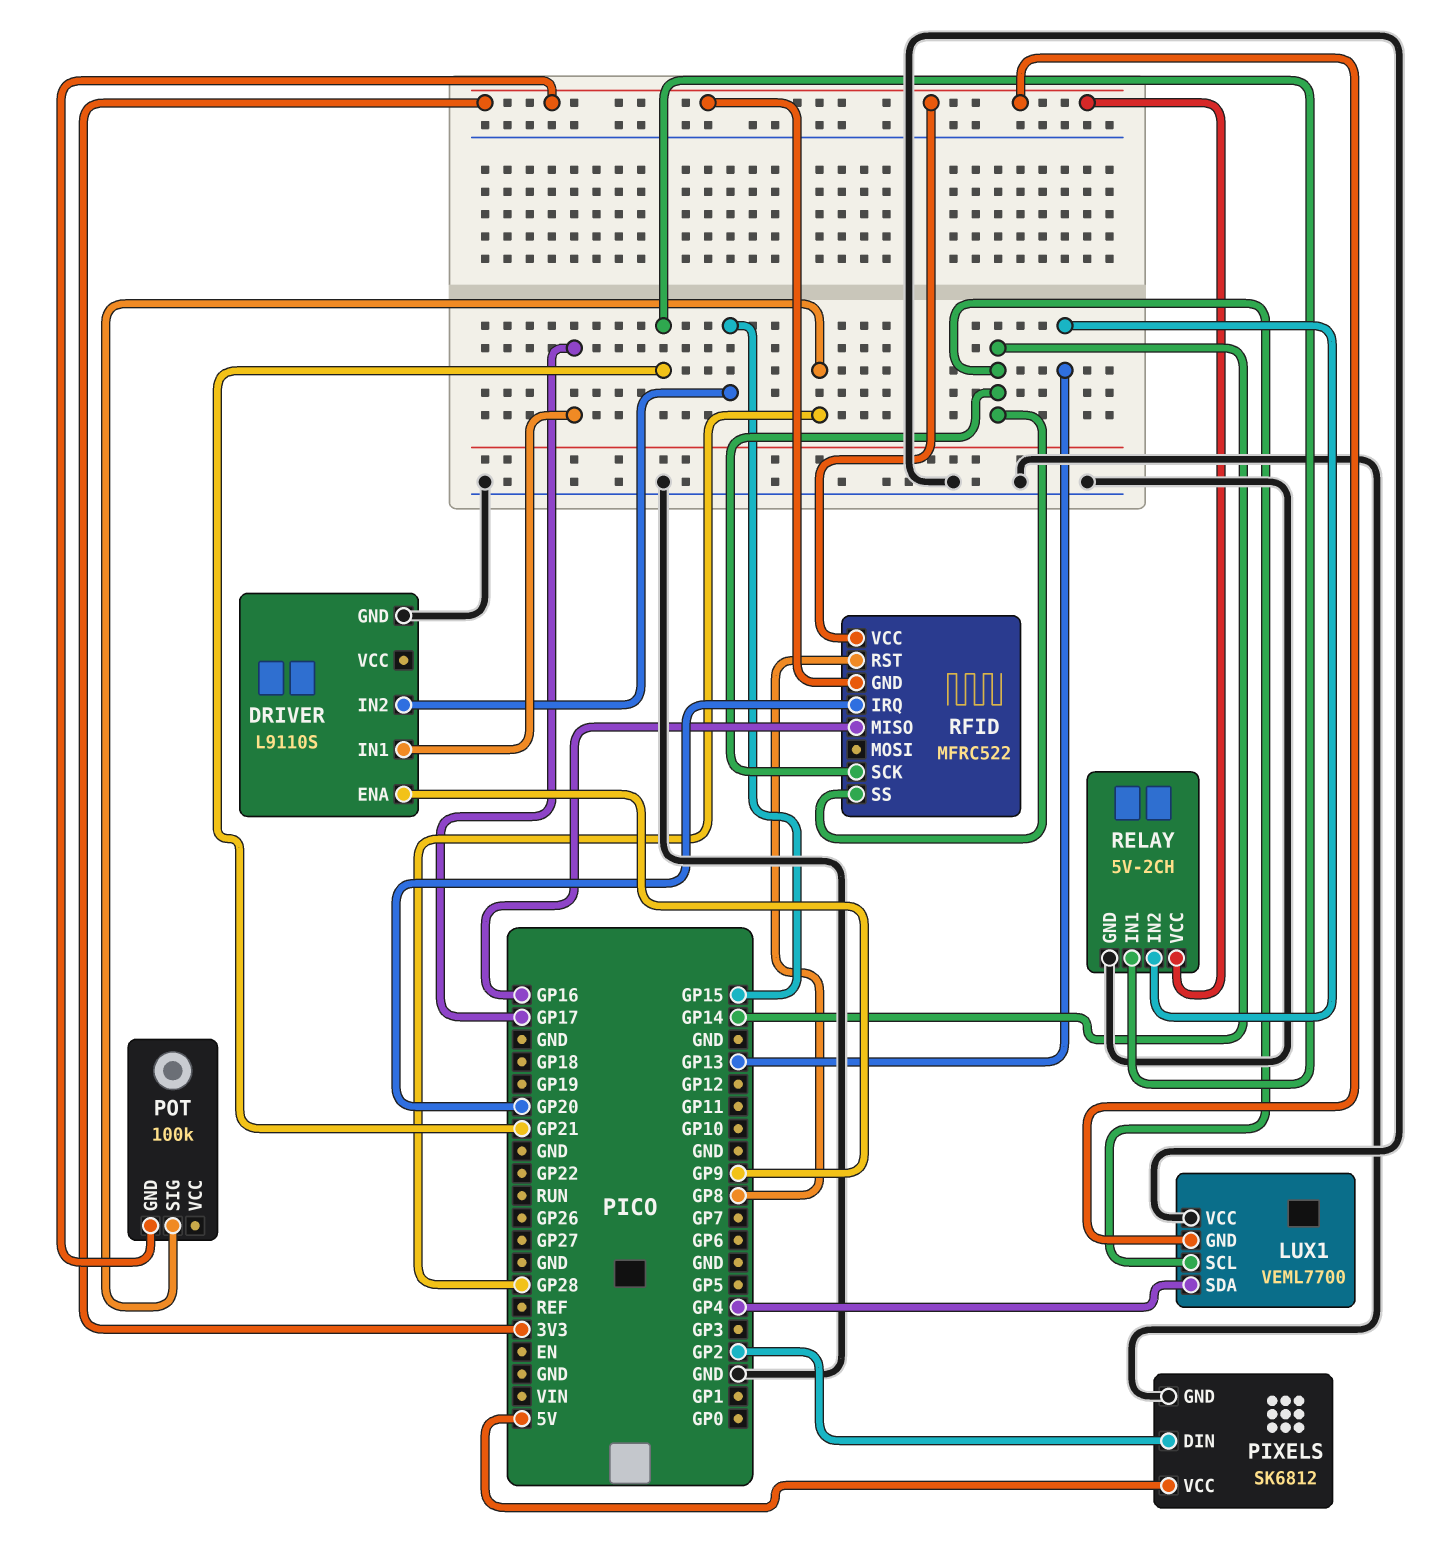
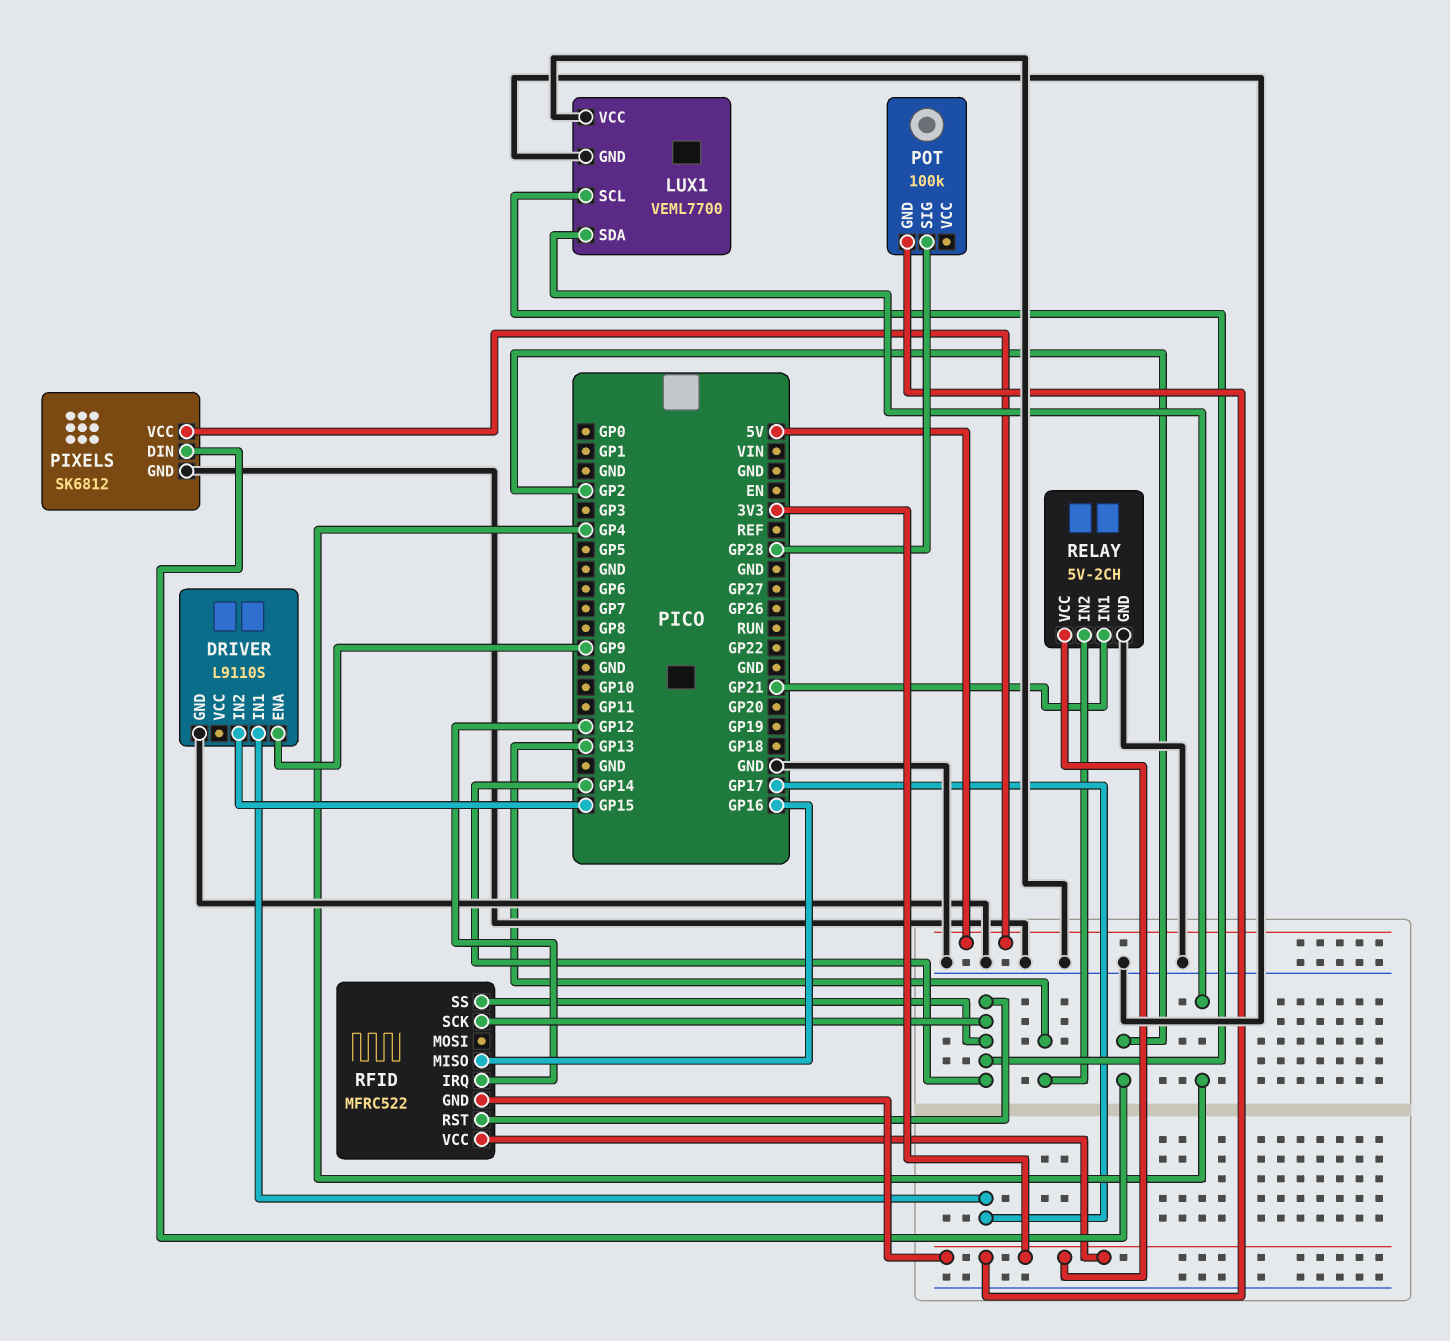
LUX1 pin GND: 3V3 -> GND
RFID pin IRQ: GP20 -> GP12
RFID pin RST: GP8 -> GP14

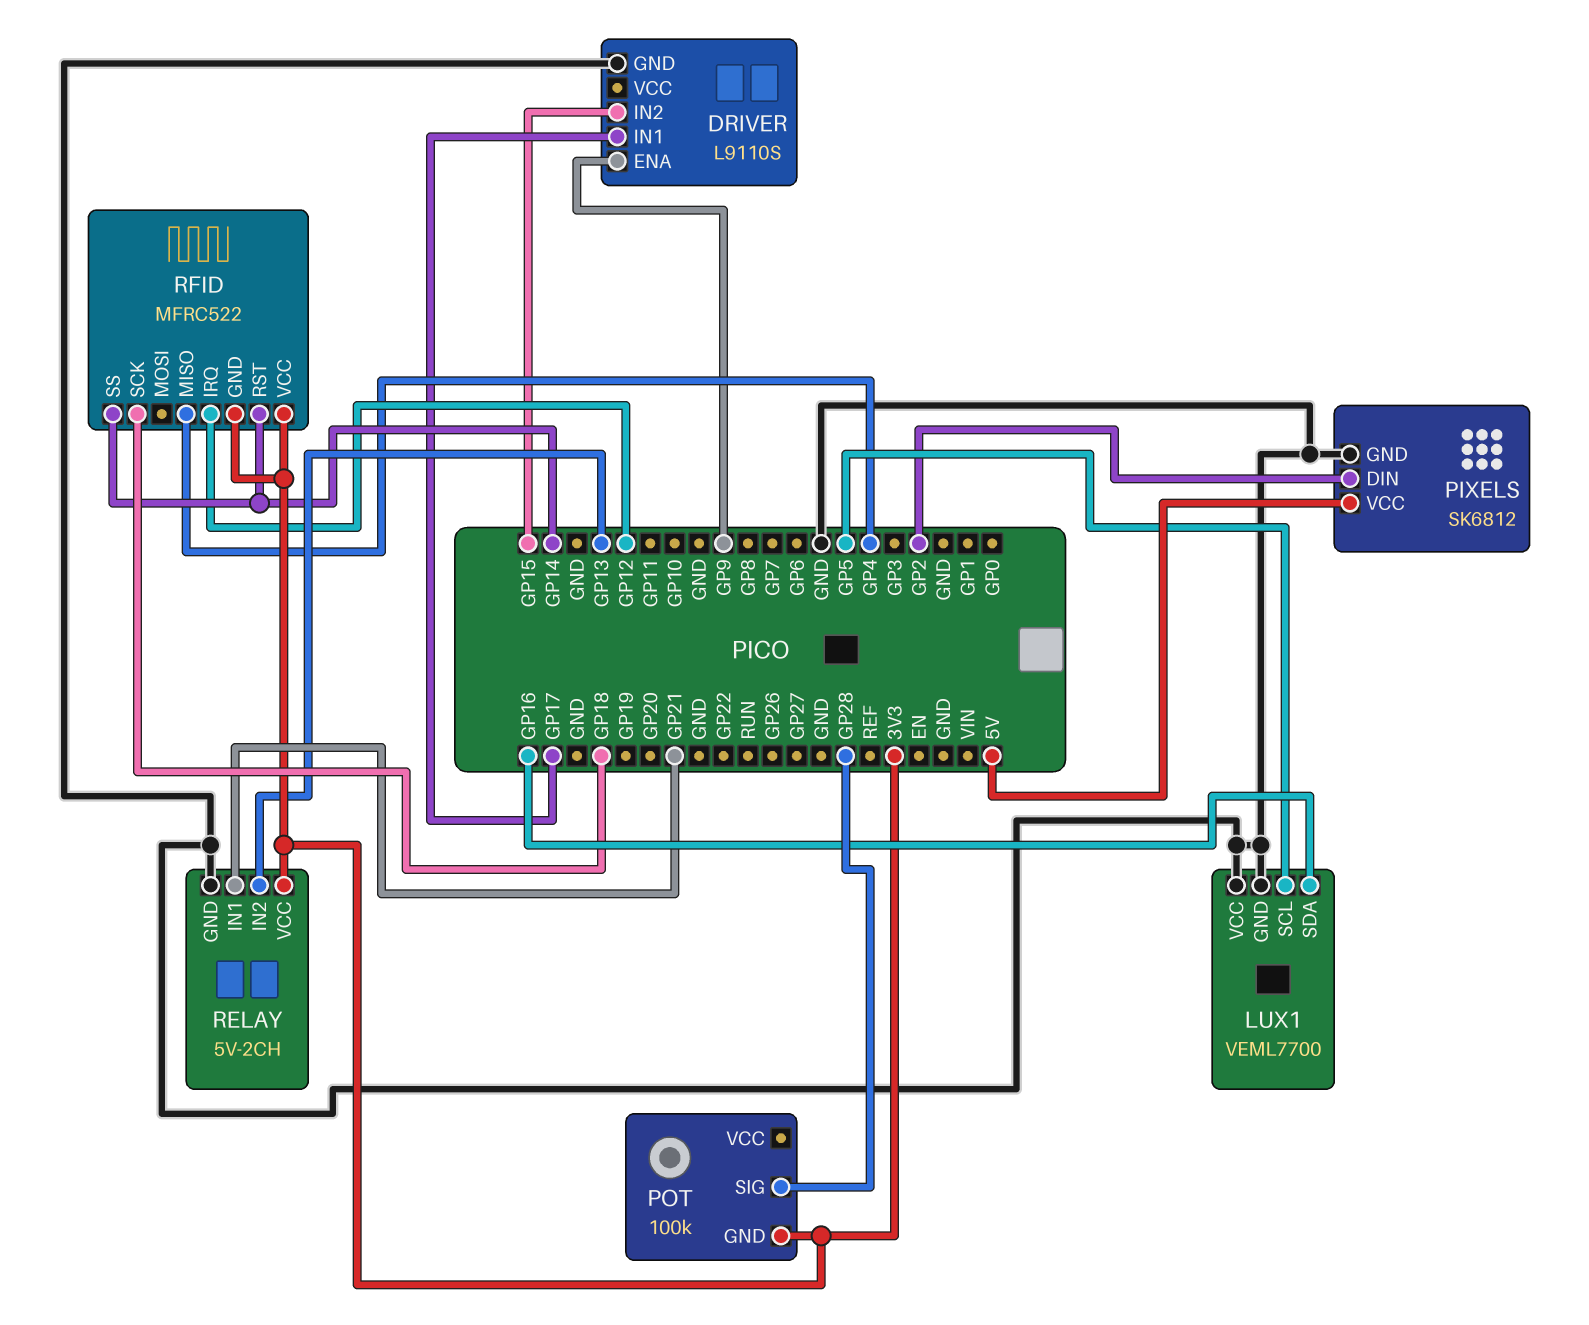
LUX1 pin SCL: GP14 -> GP5
LUX1 pin SDA: GP4 -> GP16
RFID pin MISO: GP16 -> GP4
RFID pin SCK: GP14 -> GP18

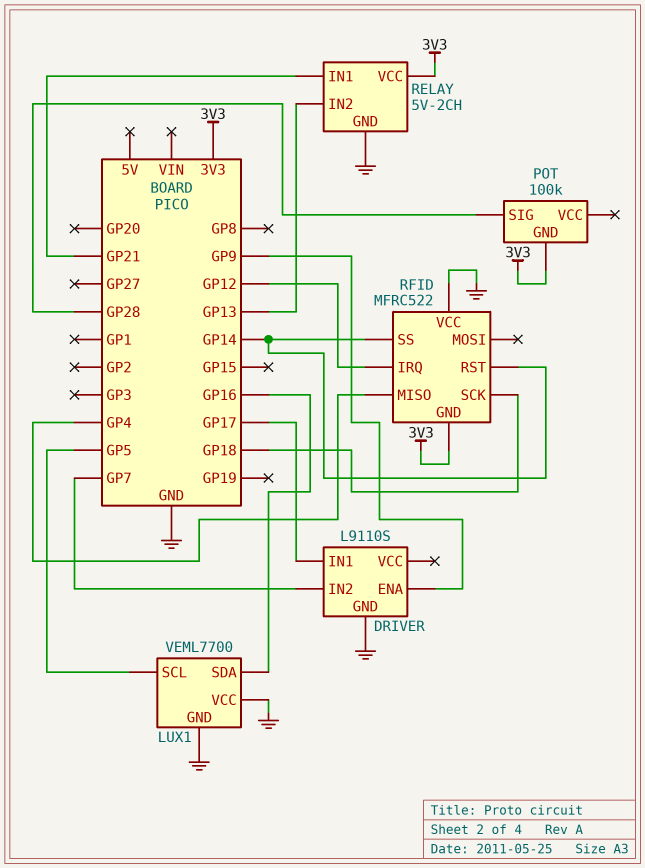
DRIVER pin IN2: GP15 -> GP7
PIXELS: SK6812 -> none
PIXELS pin DIN: GP2 -> none
PIXELS pin GND: GND -> none
PIXELS pin VCC: 5V -> none
RFID pin VCC: 3V3 -> GND

